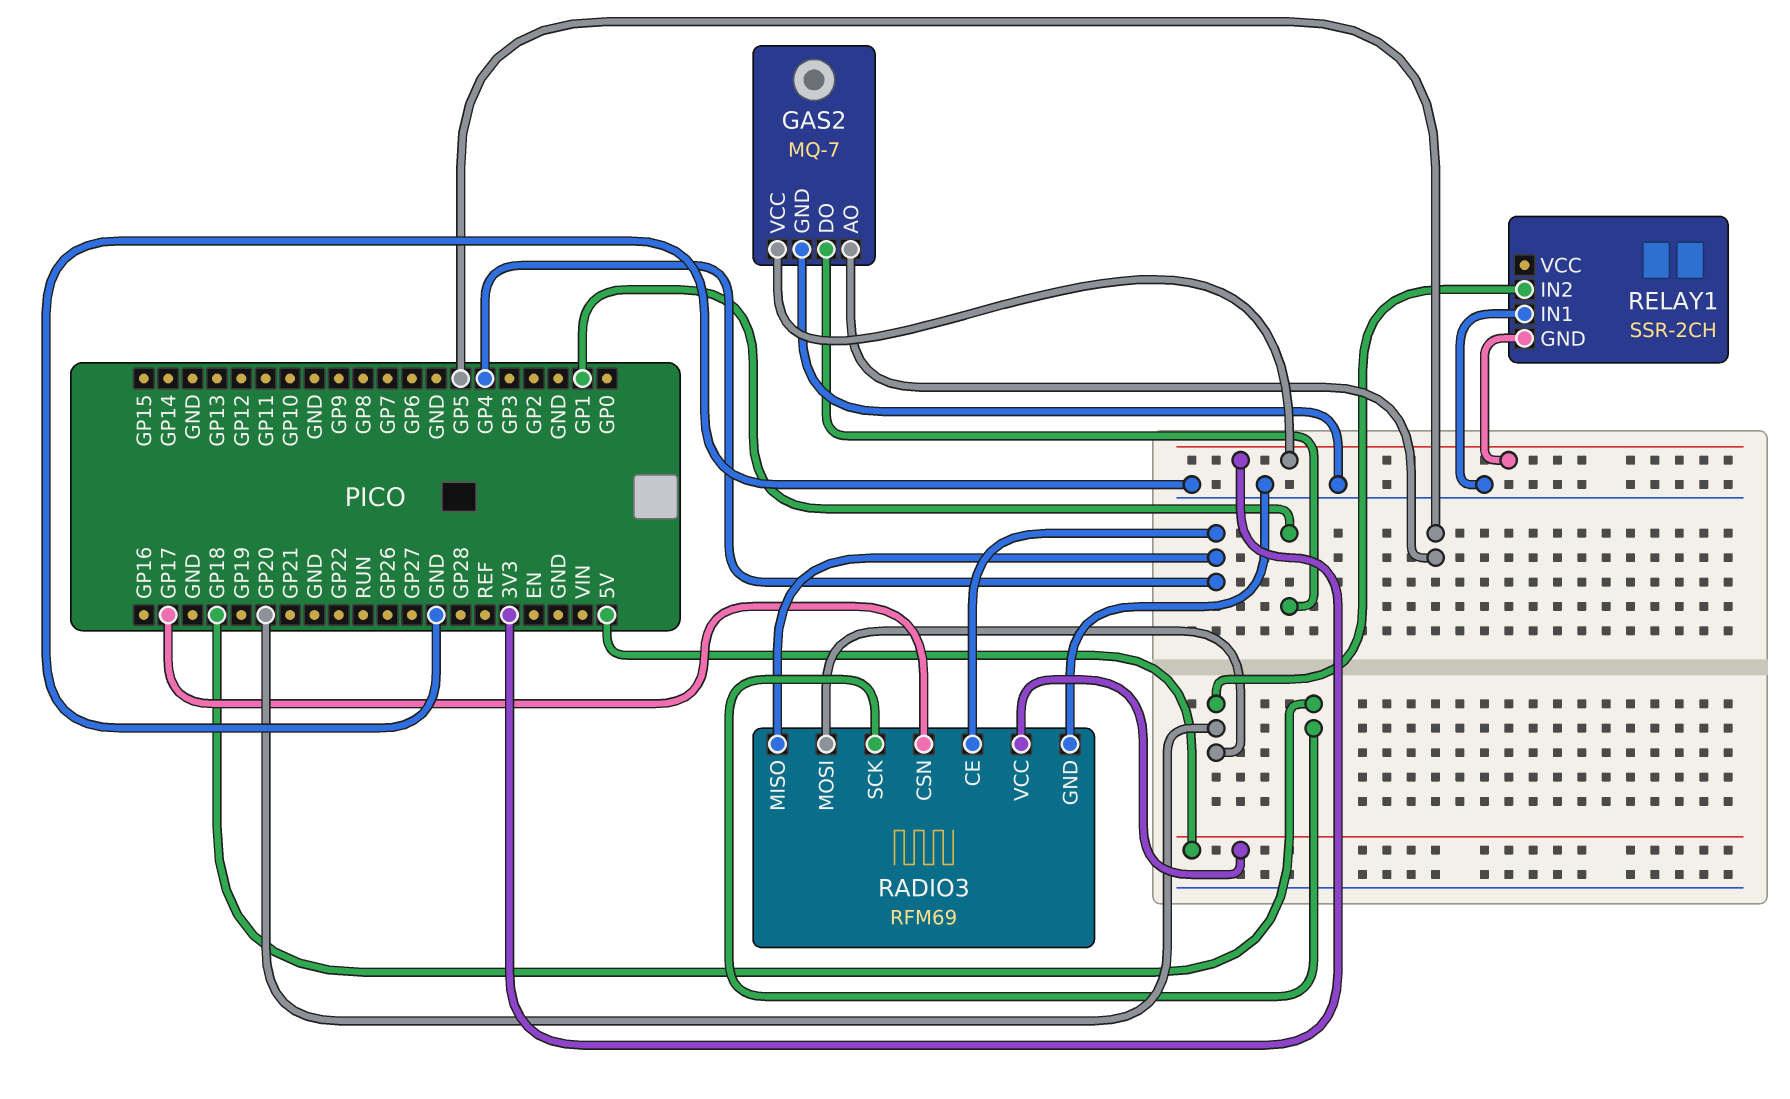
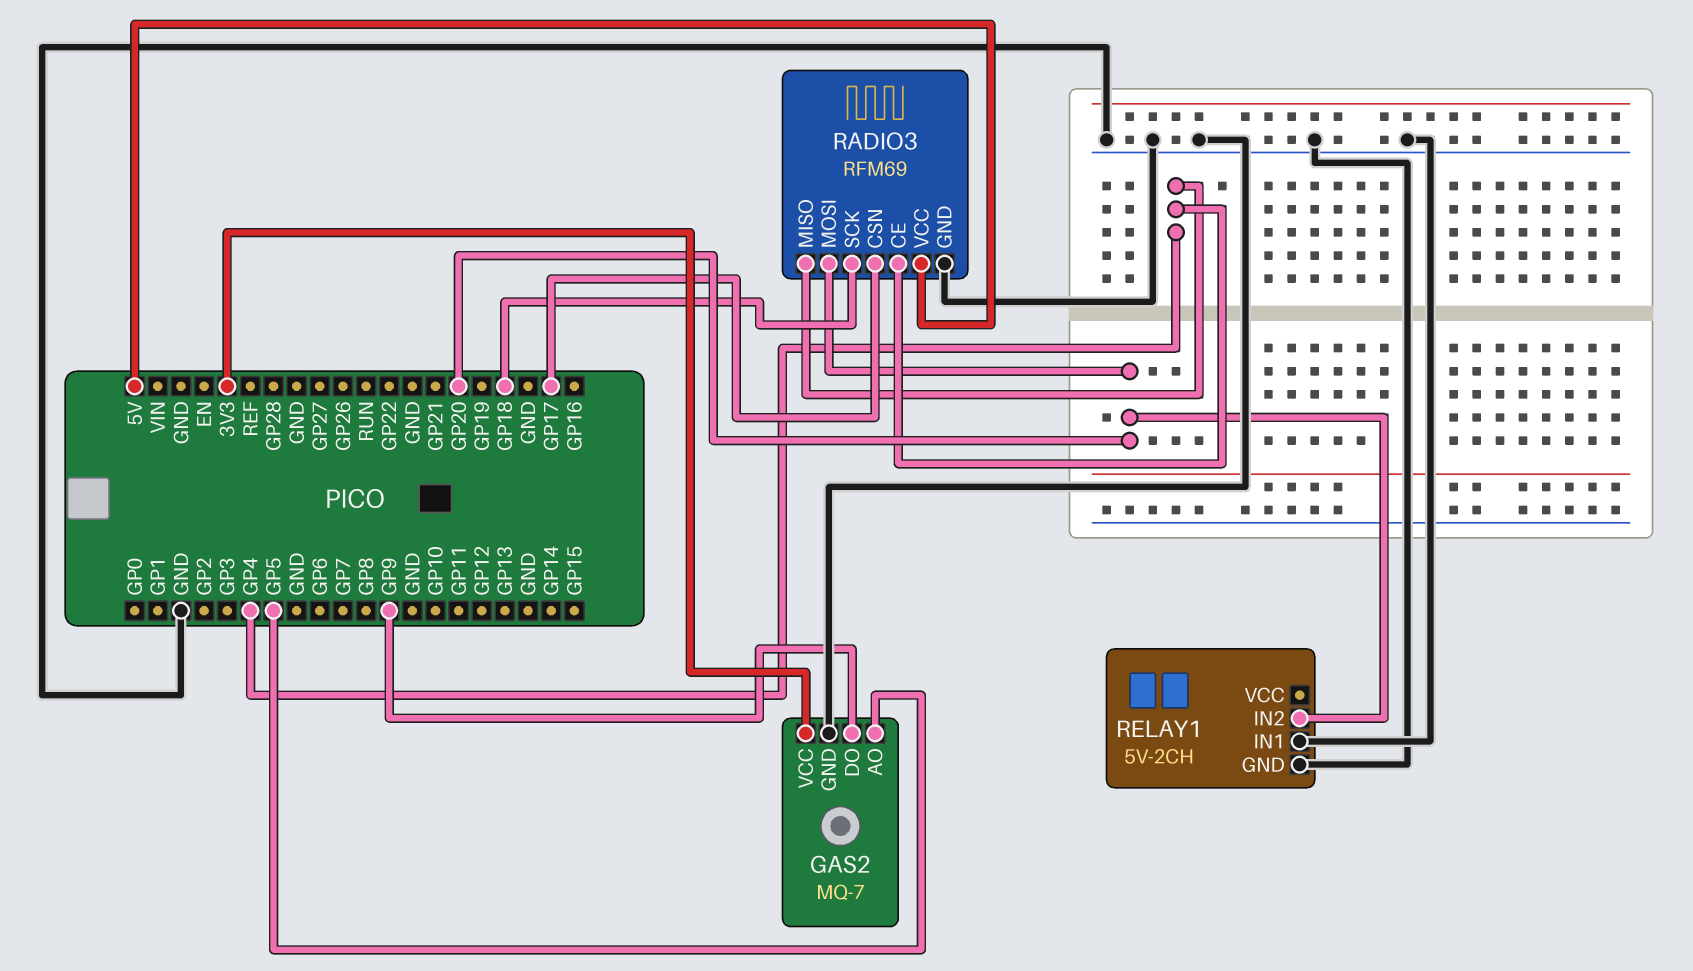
GAS2 pin DO: GP1 -> GP9
RELAY1: SSR-2CH -> 5V-2CH
RELAY1 pin GND: 3V3 -> GND

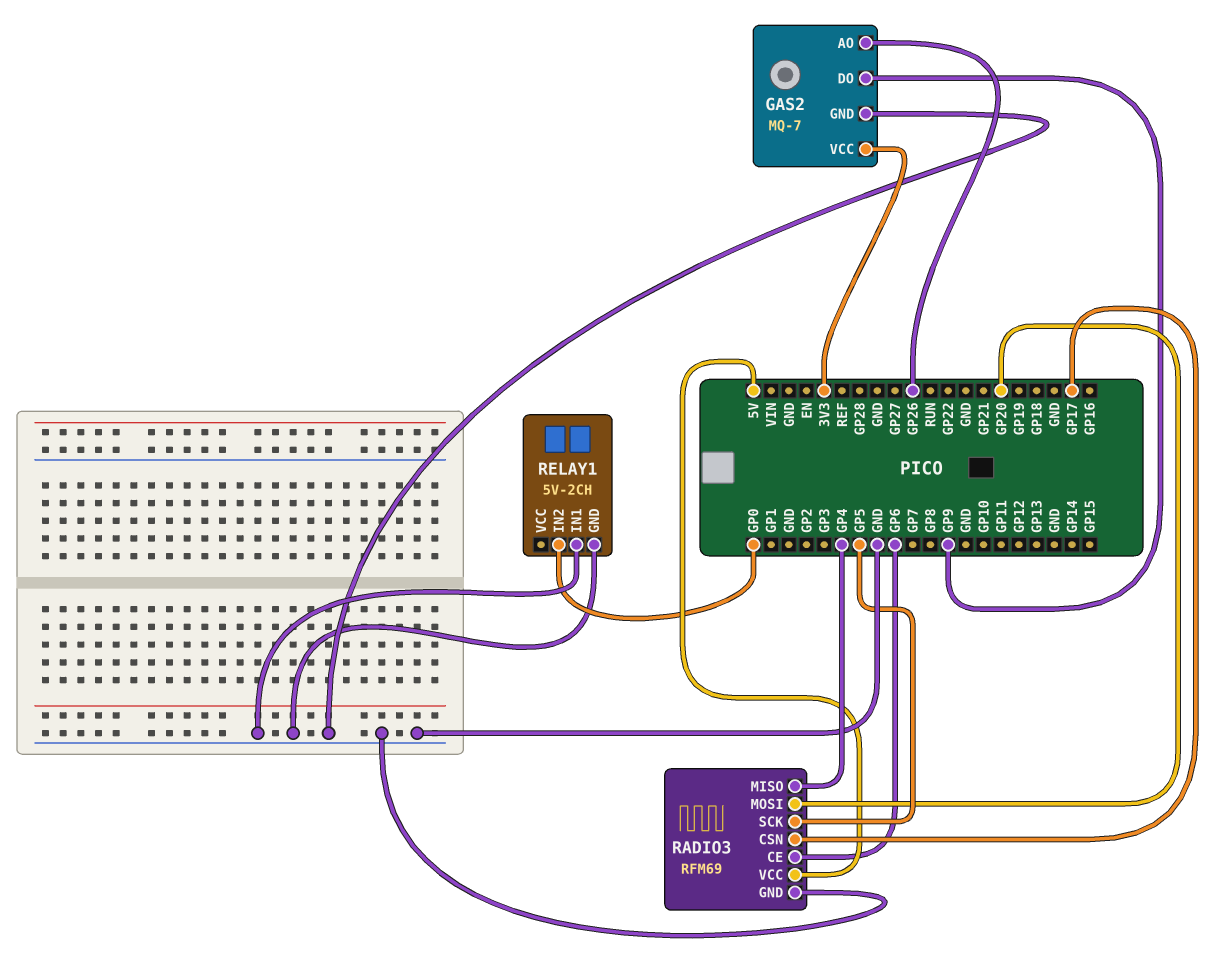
GAS2 pin AO: GP5 -> GP26
RADIO3 pin CE: GP4 -> GP6
RADIO3 pin SCK: GP18 -> GP5
RELAY1 pin IN2: GP20 -> GP0

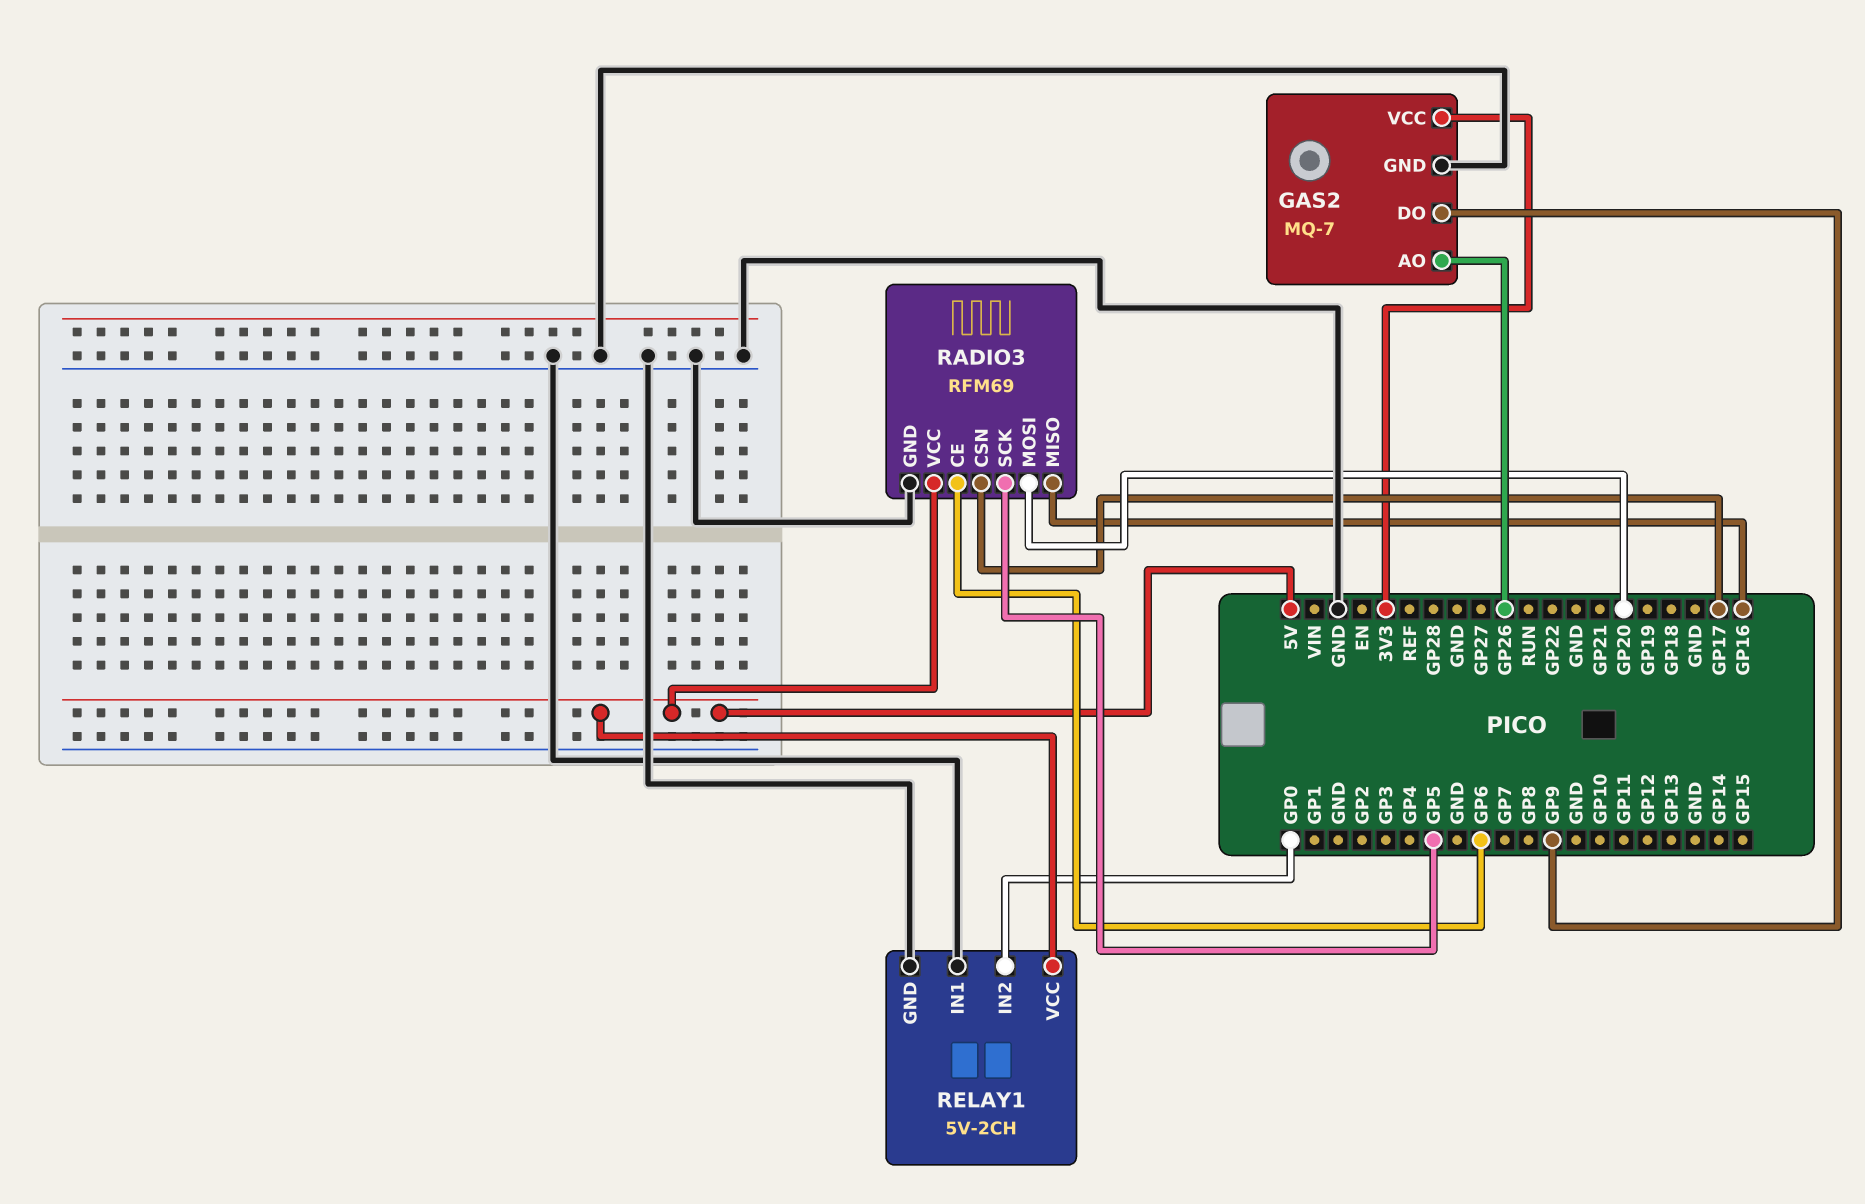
RADIO3 pin MISO: GP4 -> GP16
RELAY1 pin VCC: none -> 5V

